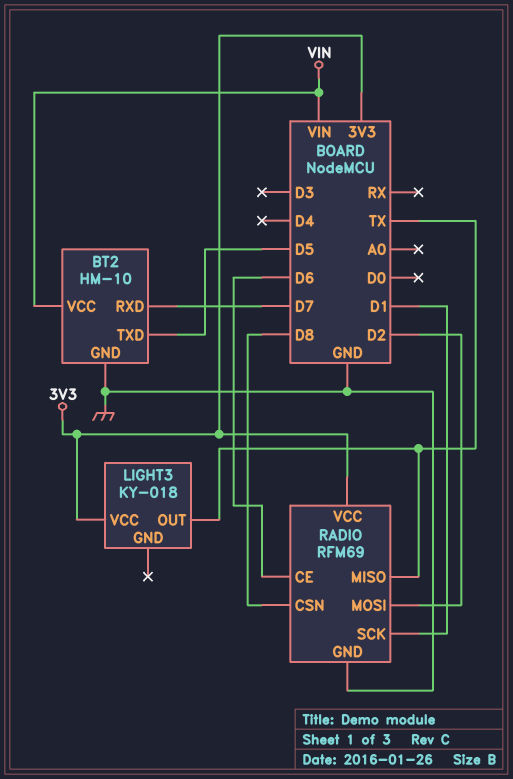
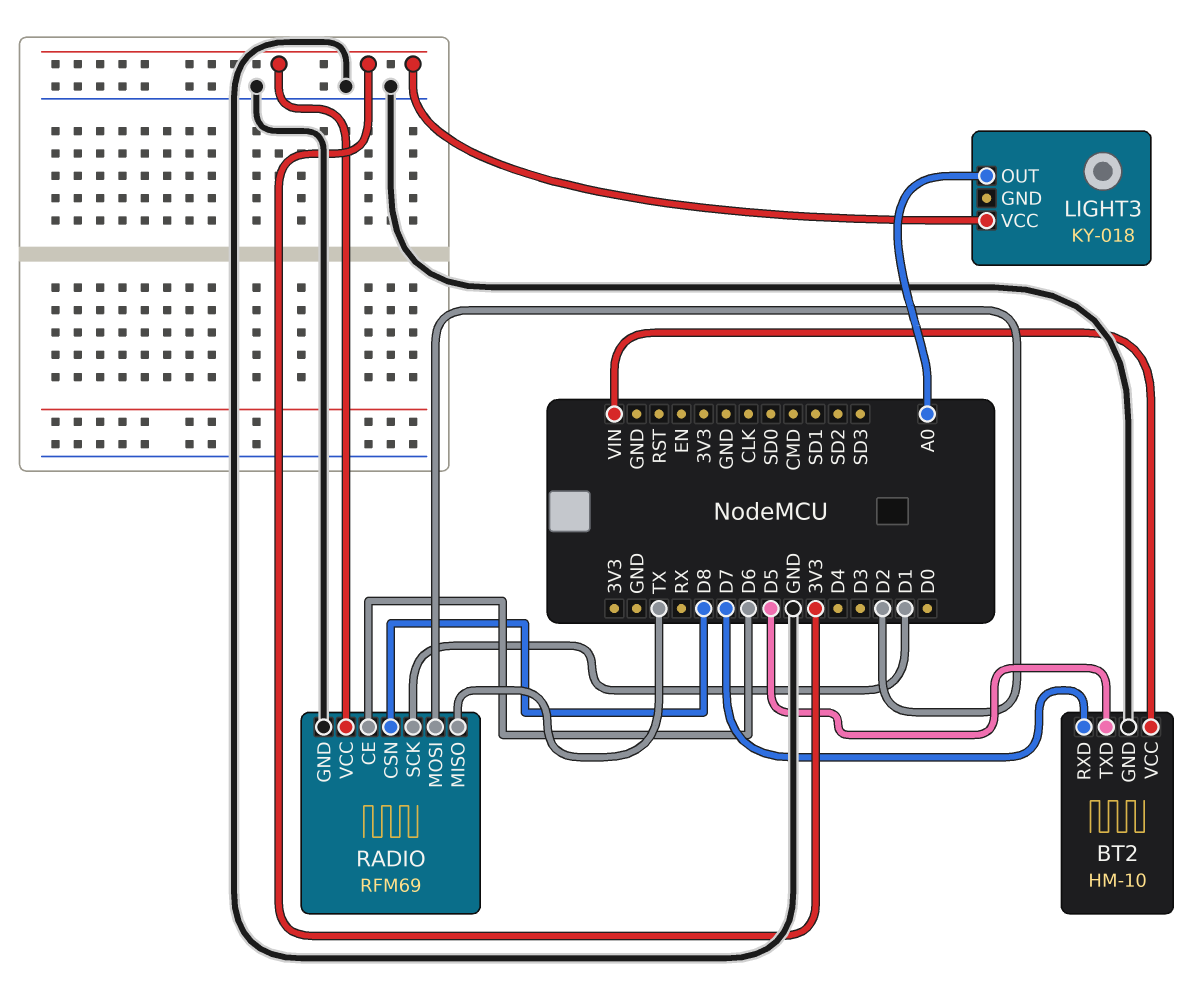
LIGHT3 pin OUT: TX -> A0

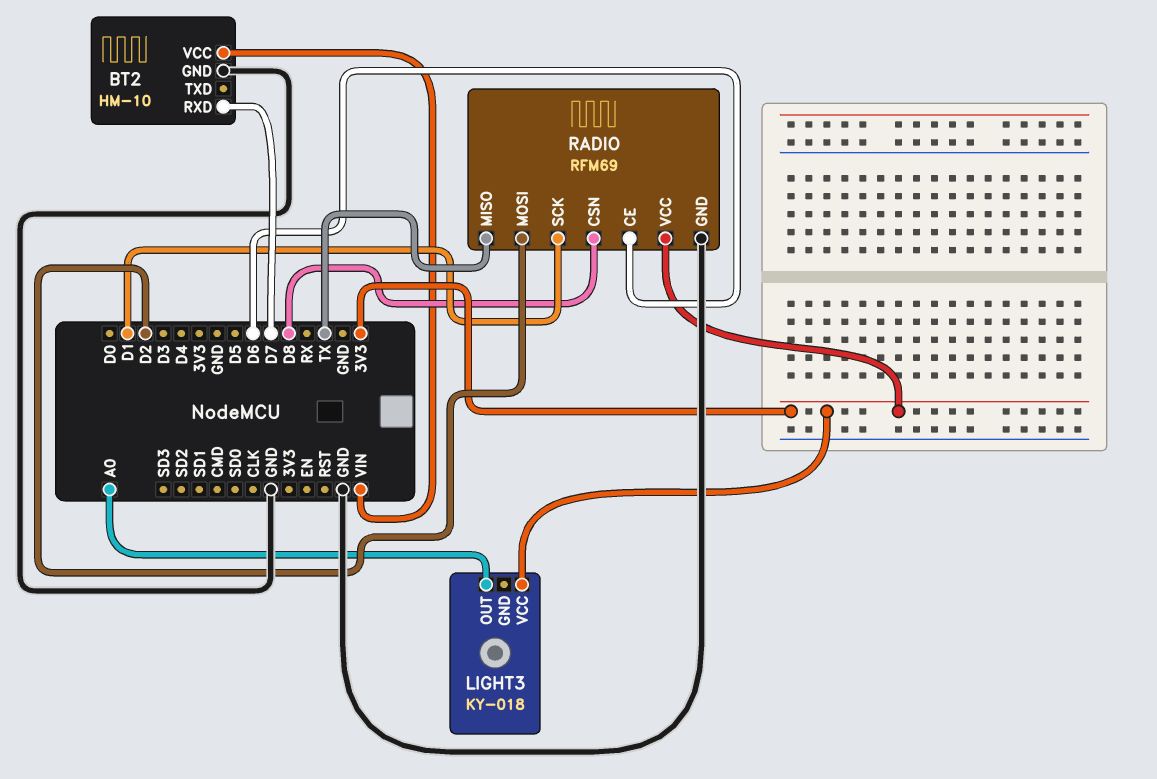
BT2 pin TXD: D5 -> none

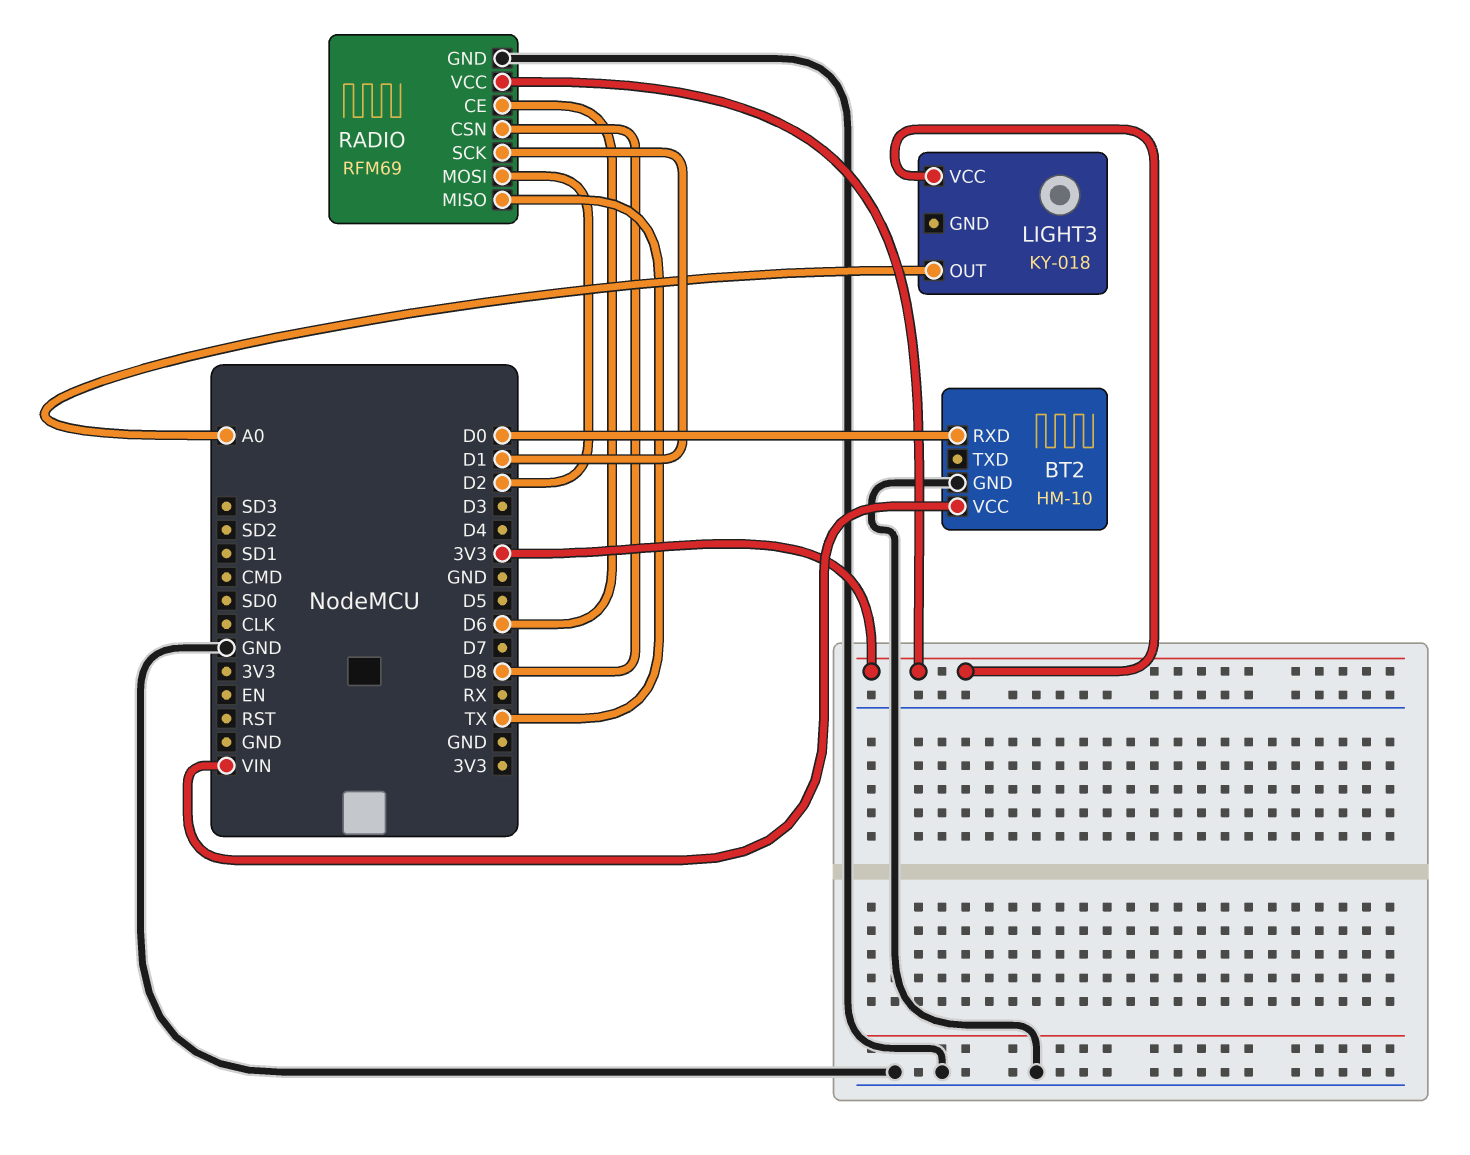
BT2 pin RXD: D7 -> D0

